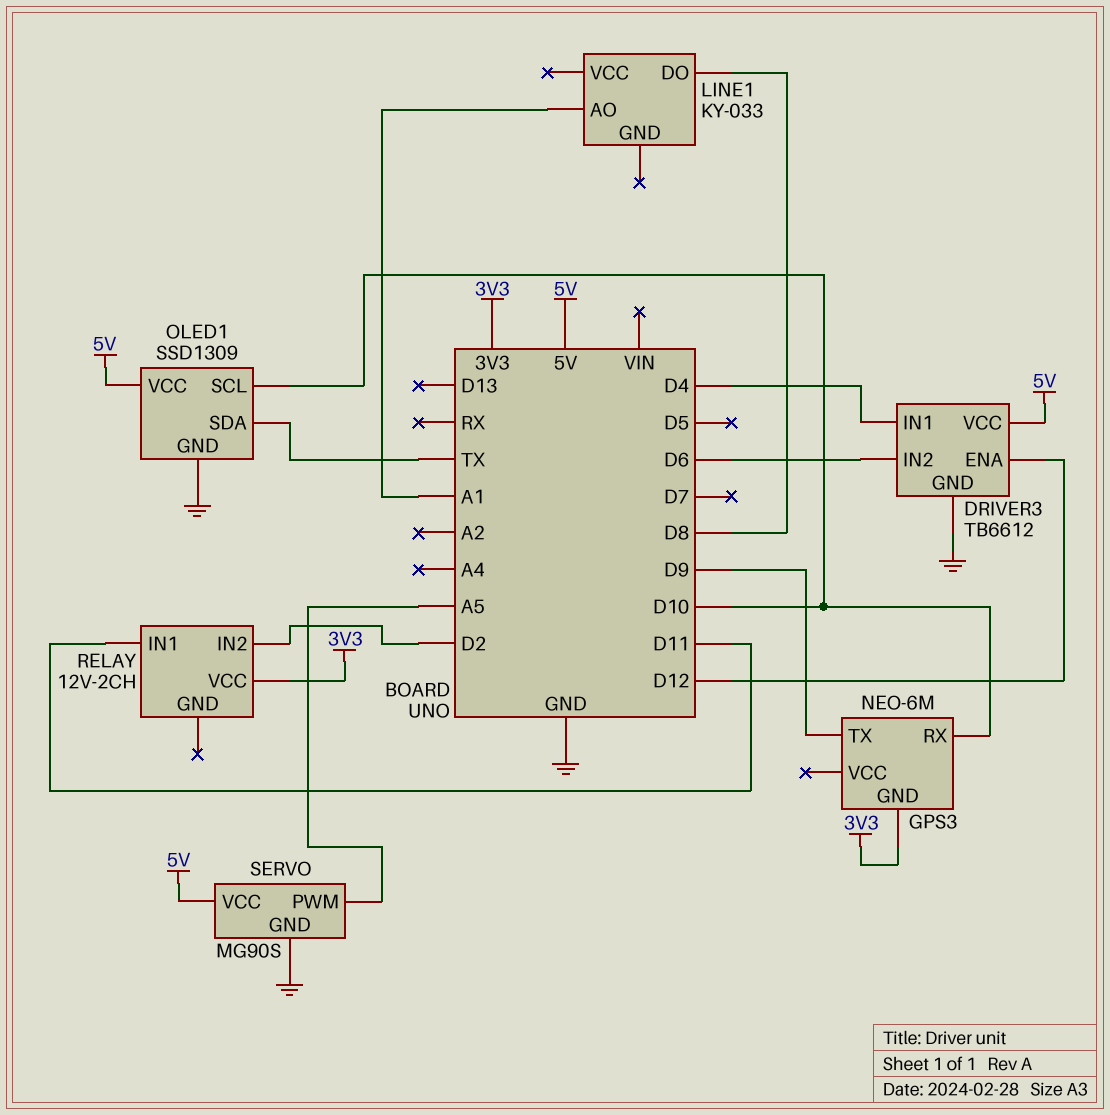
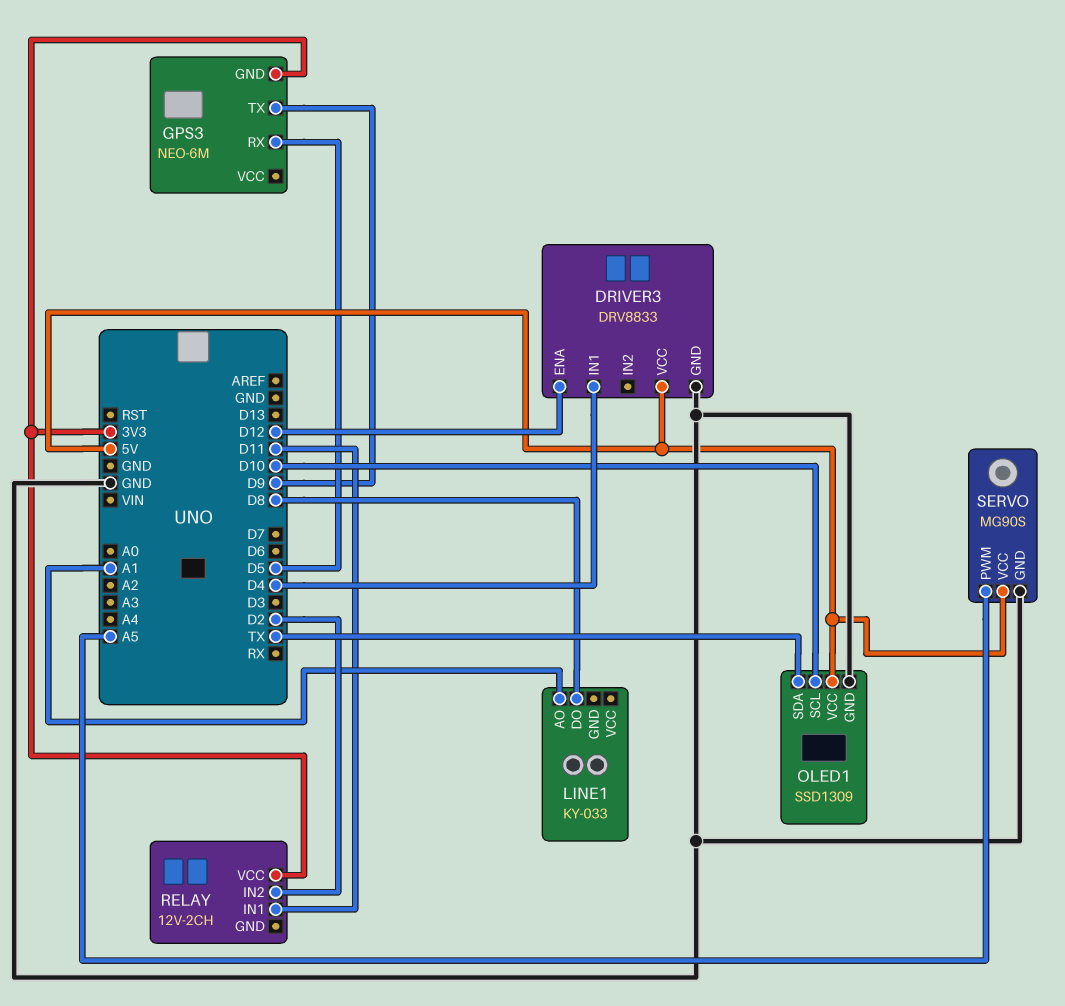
DRIVER3: TB6612 -> DRV8833
DRIVER3 pin IN2: D6 -> none
GPS3 pin RX: D10 -> D5

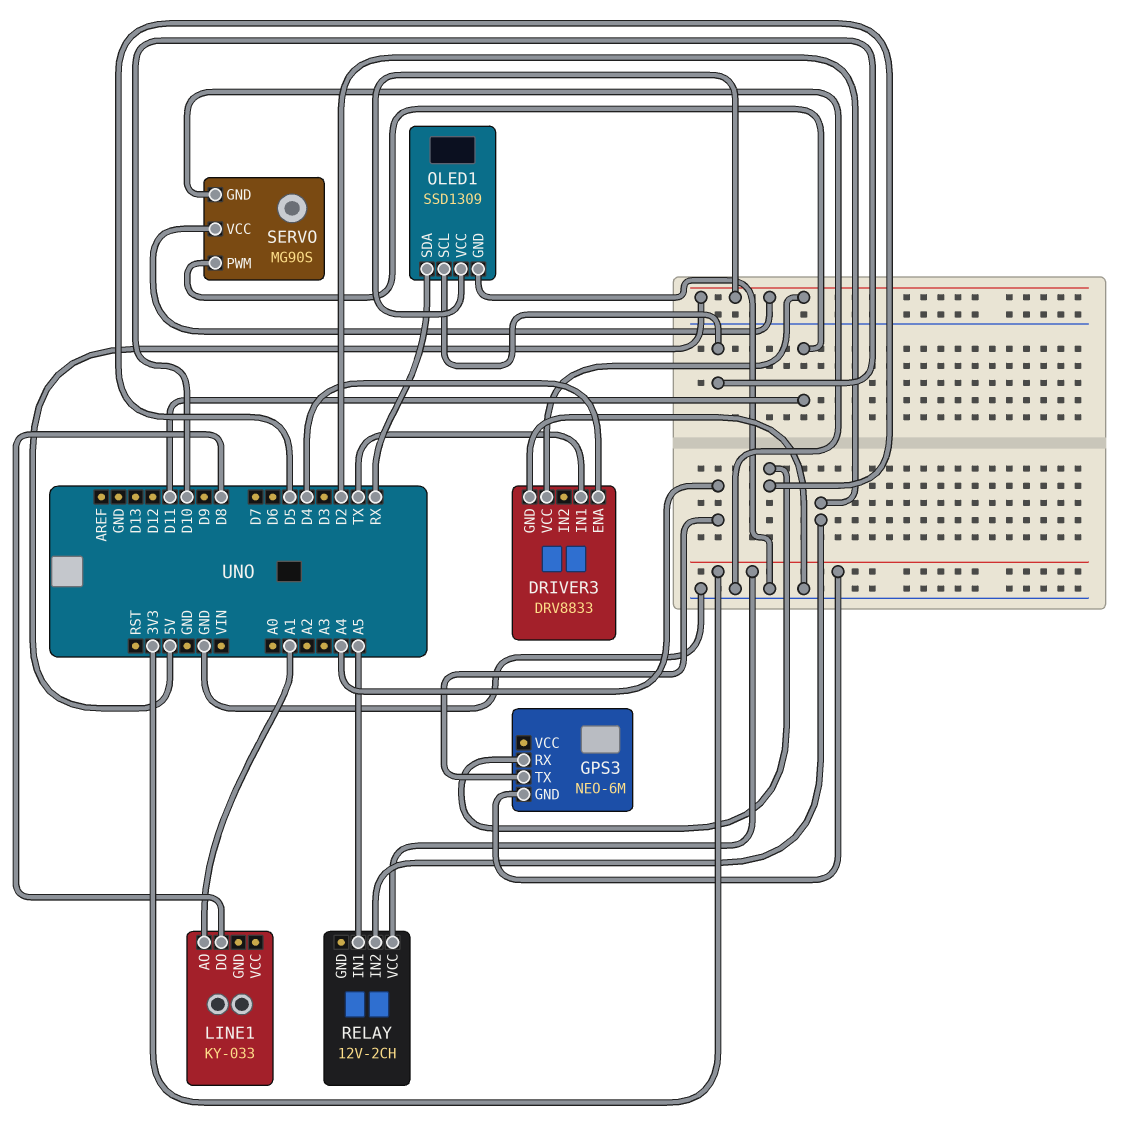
DRIVER3 pin ENA: D12 -> D4
DRIVER3 pin IN1: D4 -> TX
GPS3 pin TX: D9 -> A4
OLED1 pin SDA: TX -> RX
RELAY pin IN1: D11 -> A5
SERVO pin PWM: A5 -> D11

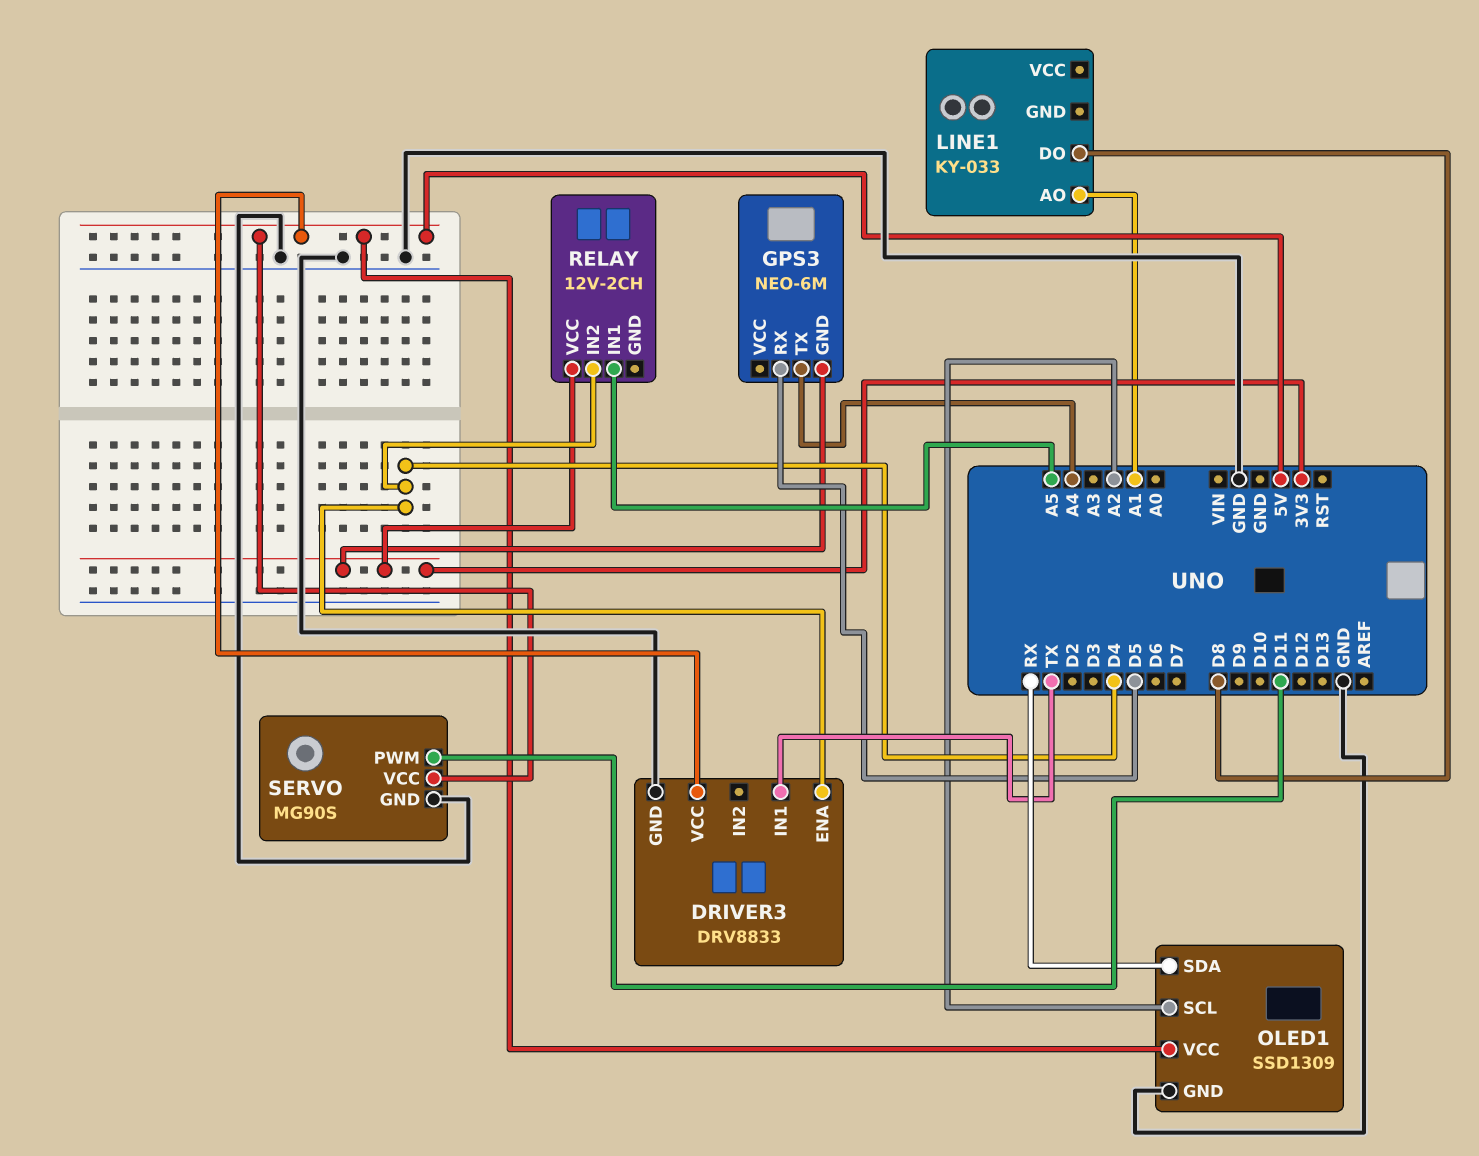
OLED1 pin SCL: D10 -> A2
RELAY pin IN2: D2 -> D4

